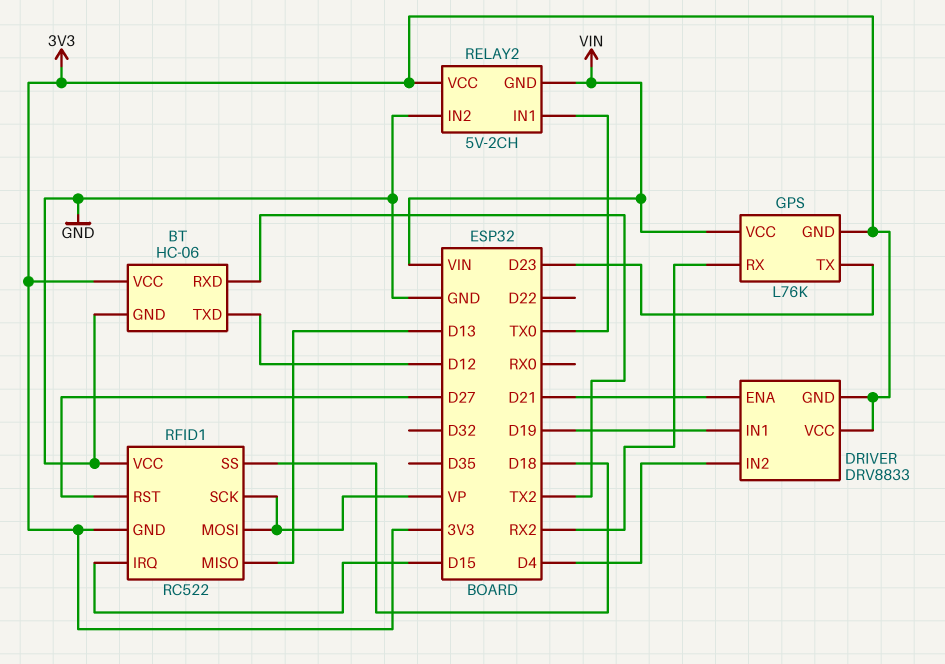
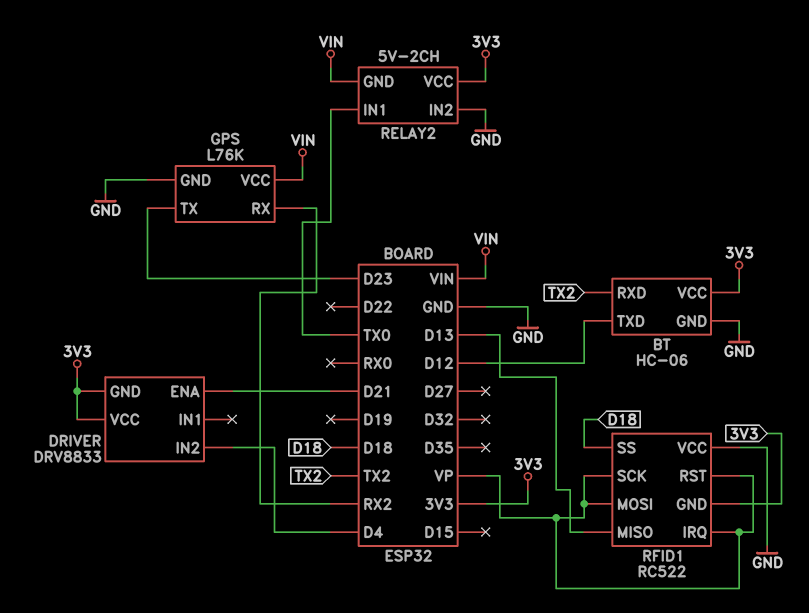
DRIVER pin IN1: D19 -> none
GPS pin GND: 3V3 -> GND
RFID1 pin IRQ: D15 -> VP
RFID1 pin RST: D27 -> VP

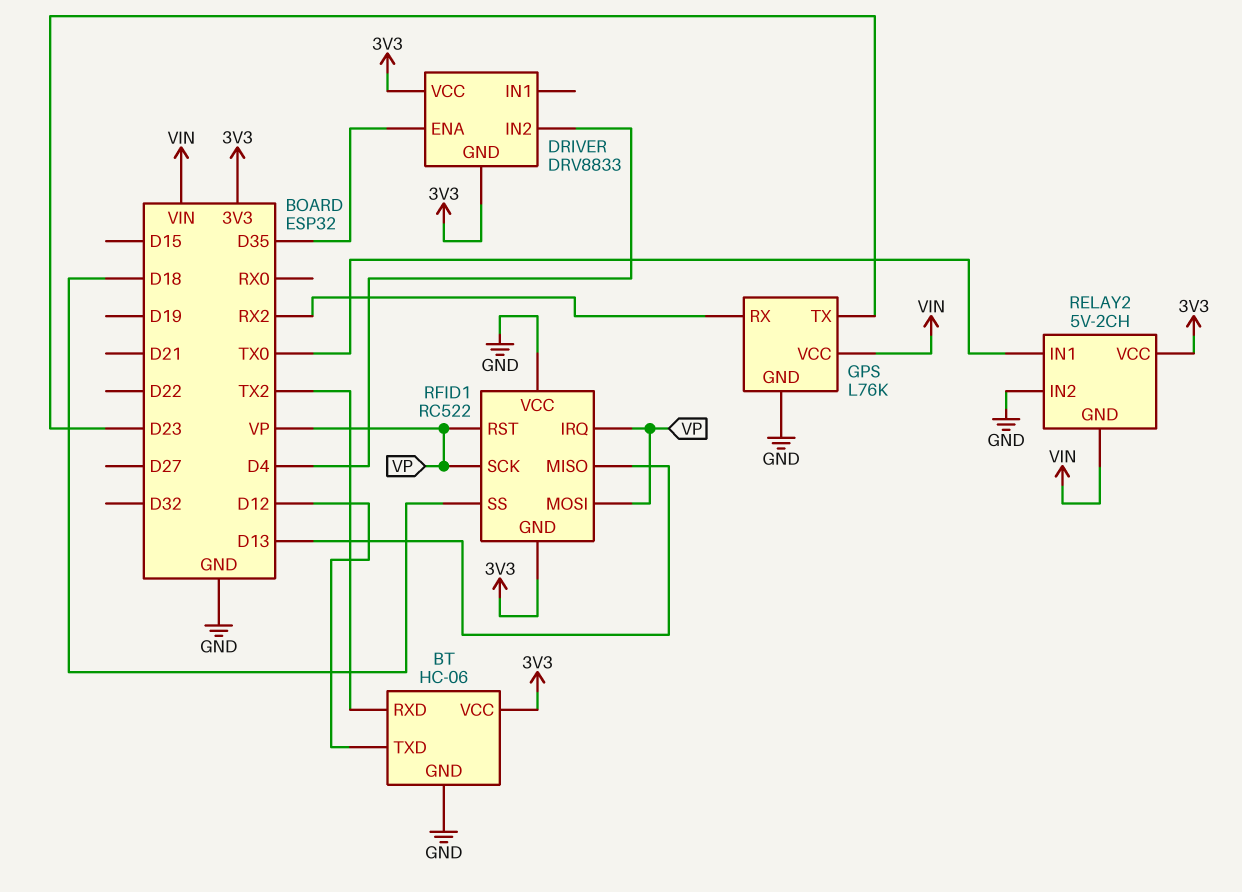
DRIVER pin ENA: D21 -> D35

